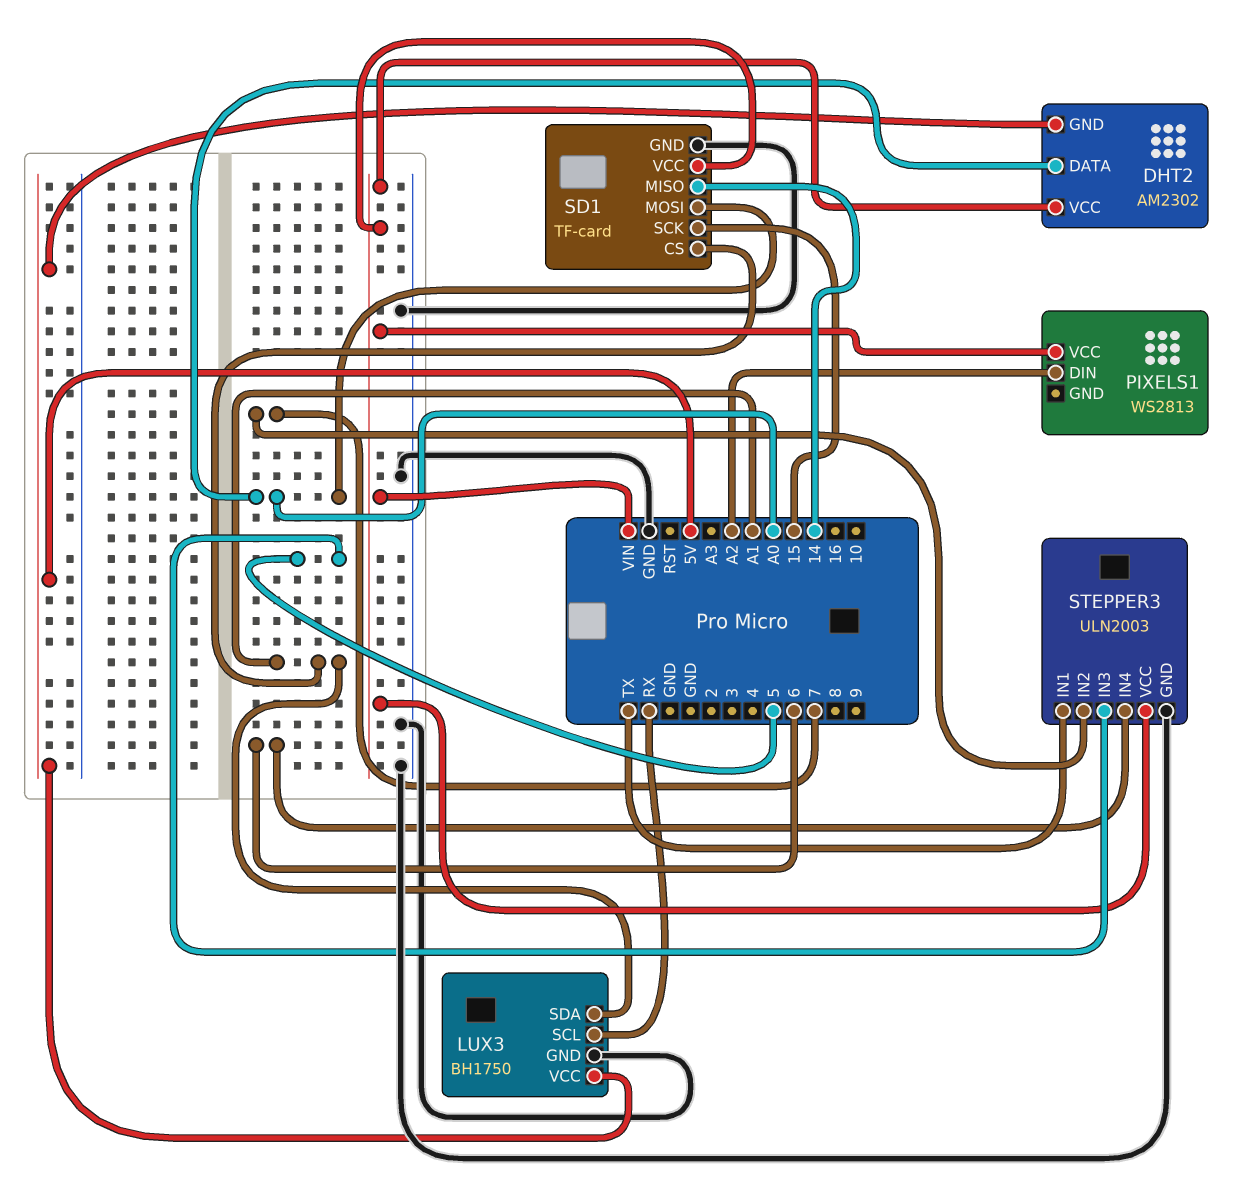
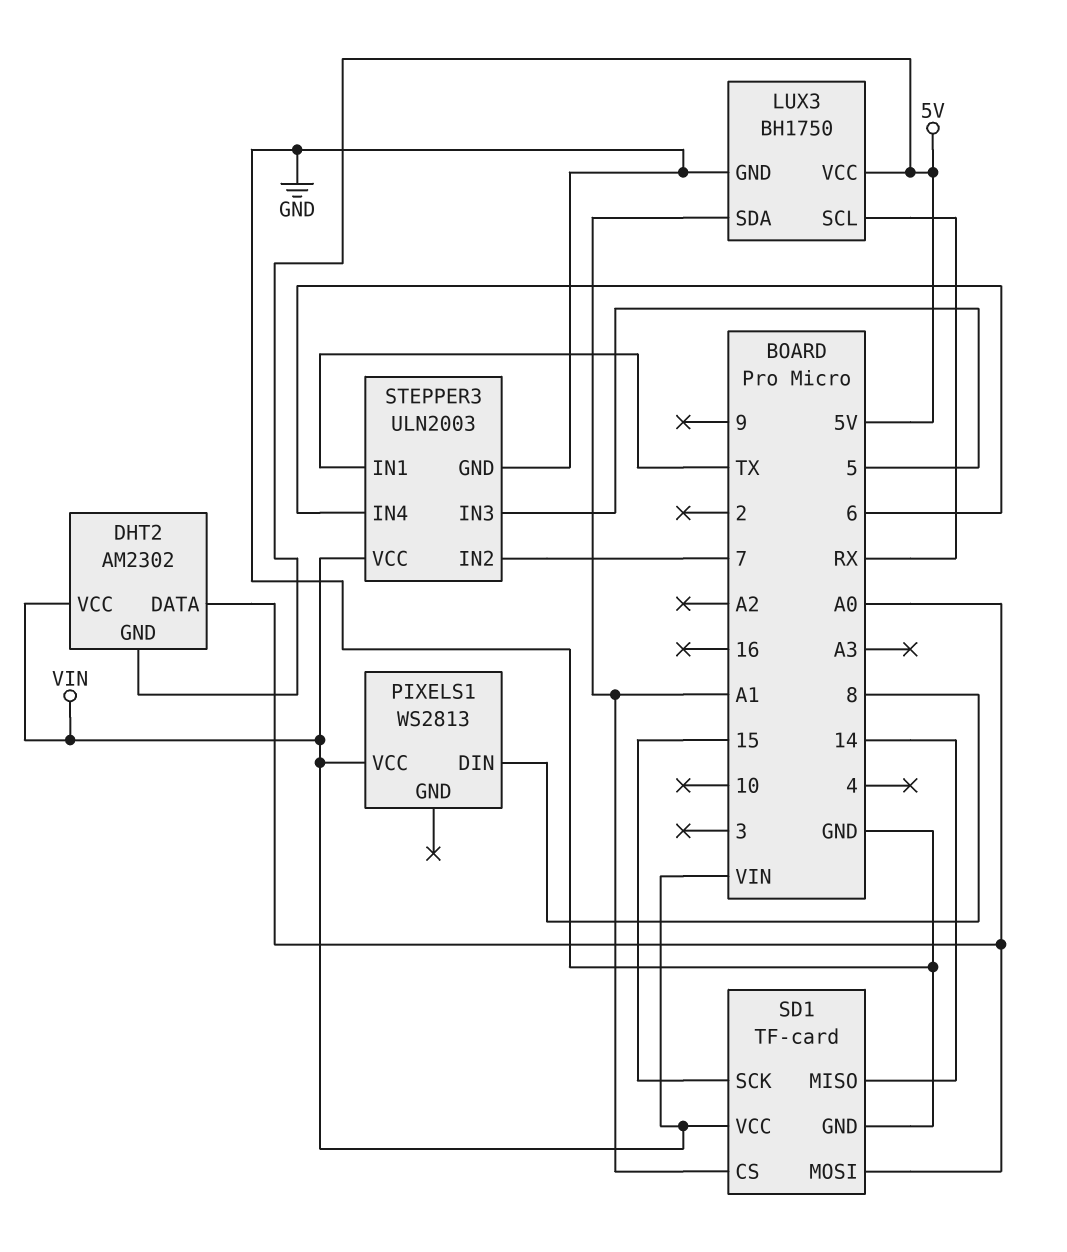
PIXELS1 pin DIN: A2 -> 8

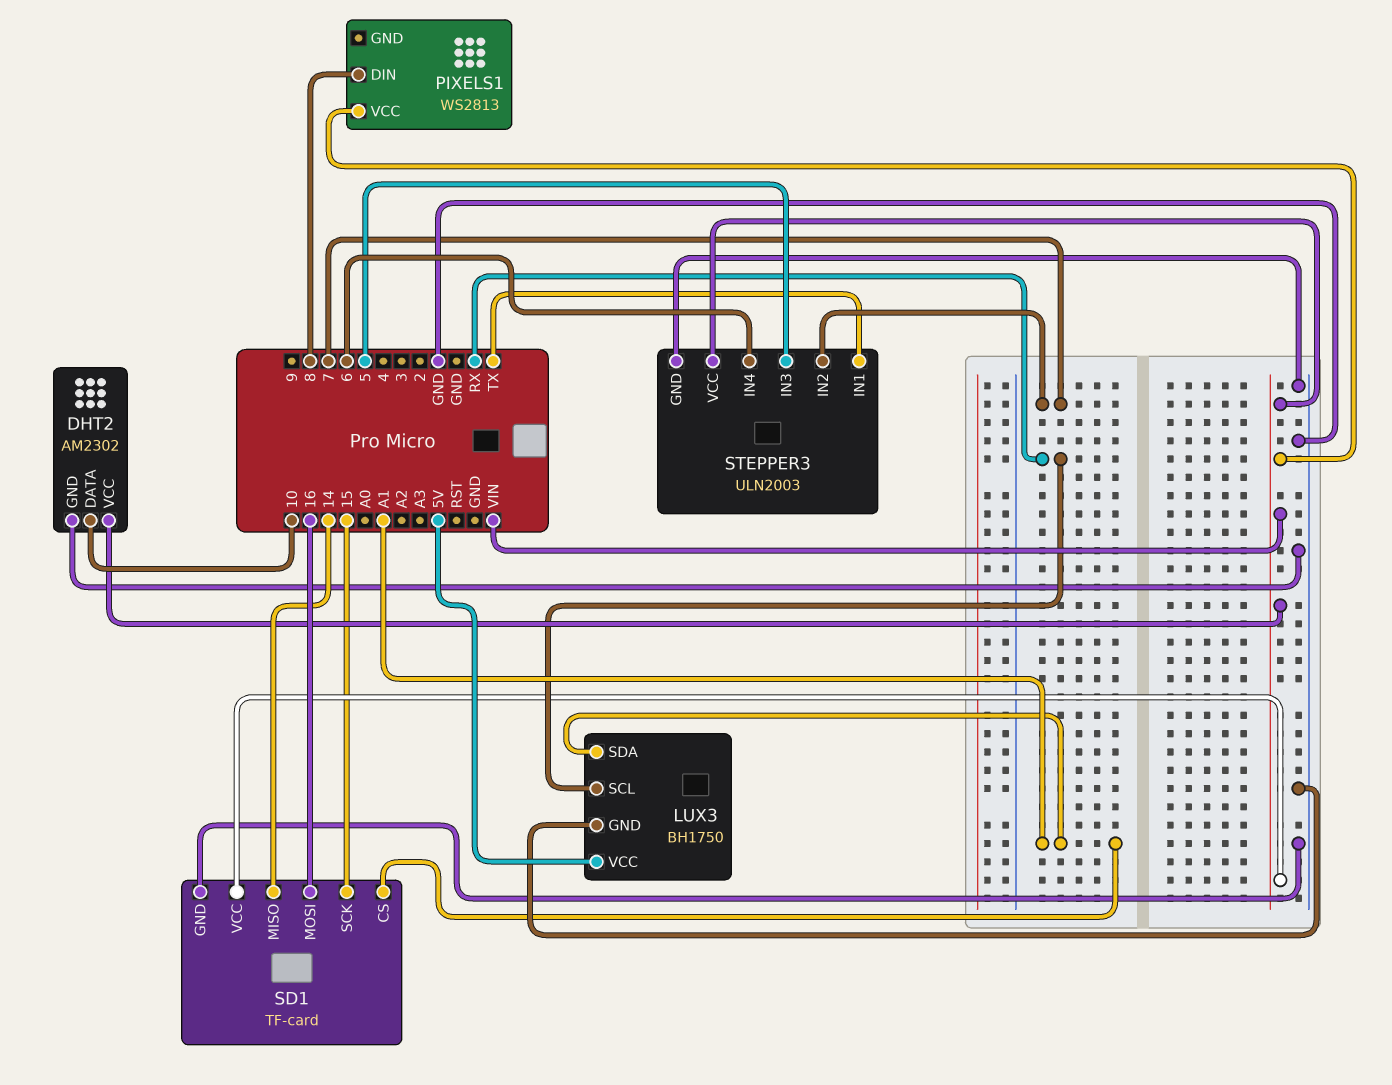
DHT2 pin DATA: A0 -> 10
DHT2 pin GND: 5V -> GND
SD1 pin MOSI: A0 -> 16

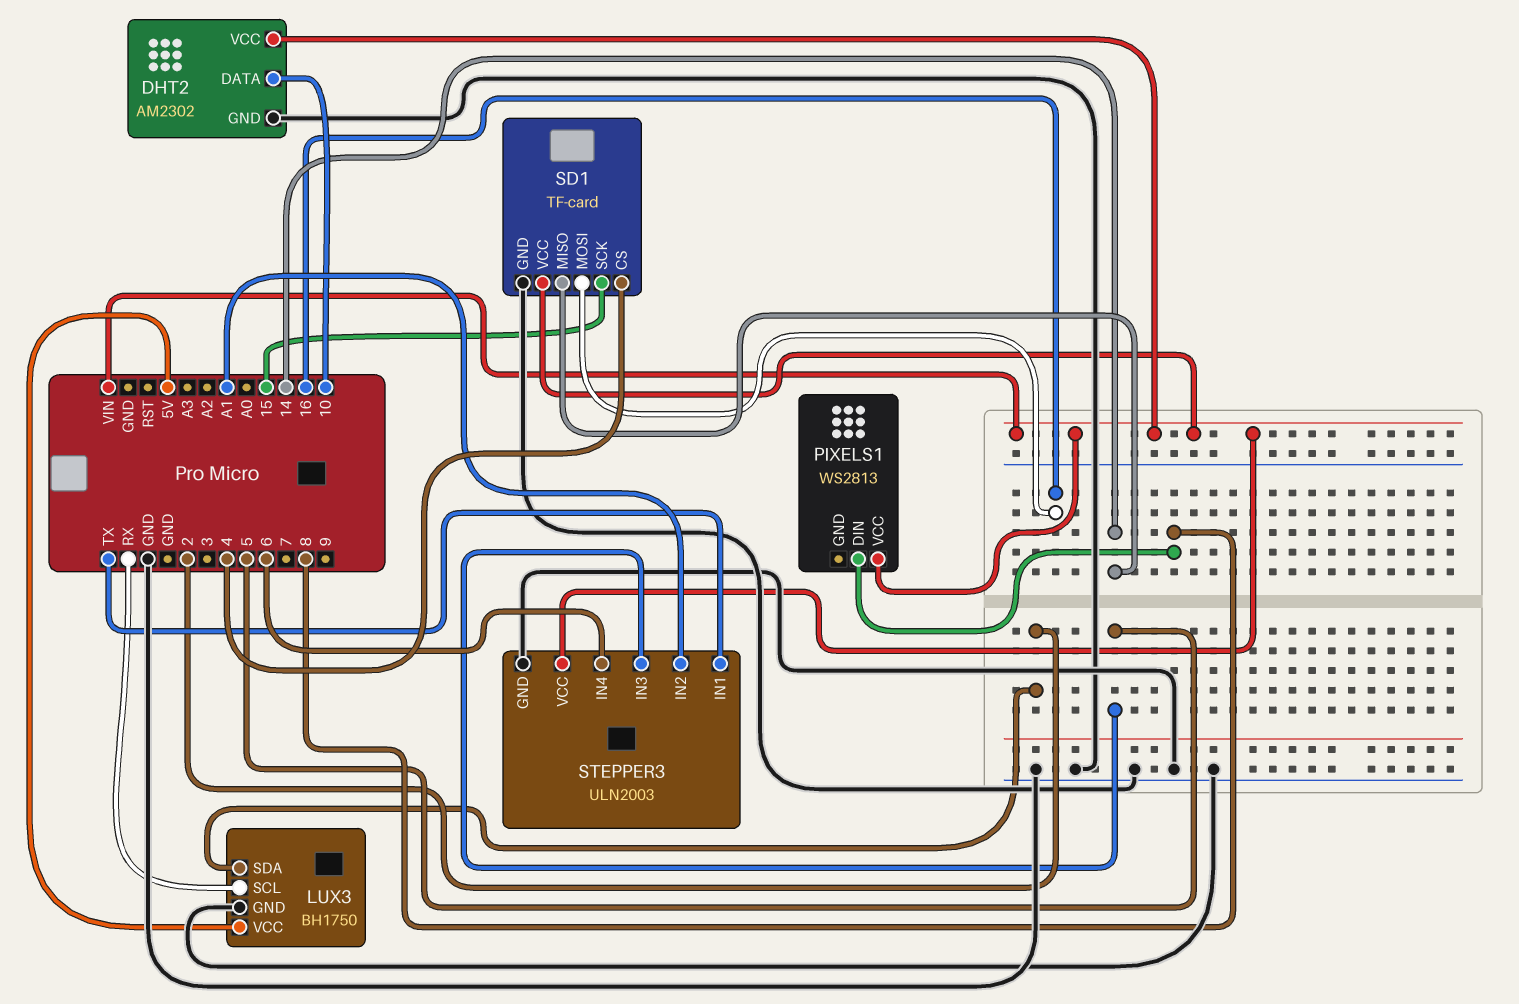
LUX3 pin SDA: A1 -> 2
SD1 pin CS: A1 -> 4
STEPPER3 pin IN2: 7 -> A1

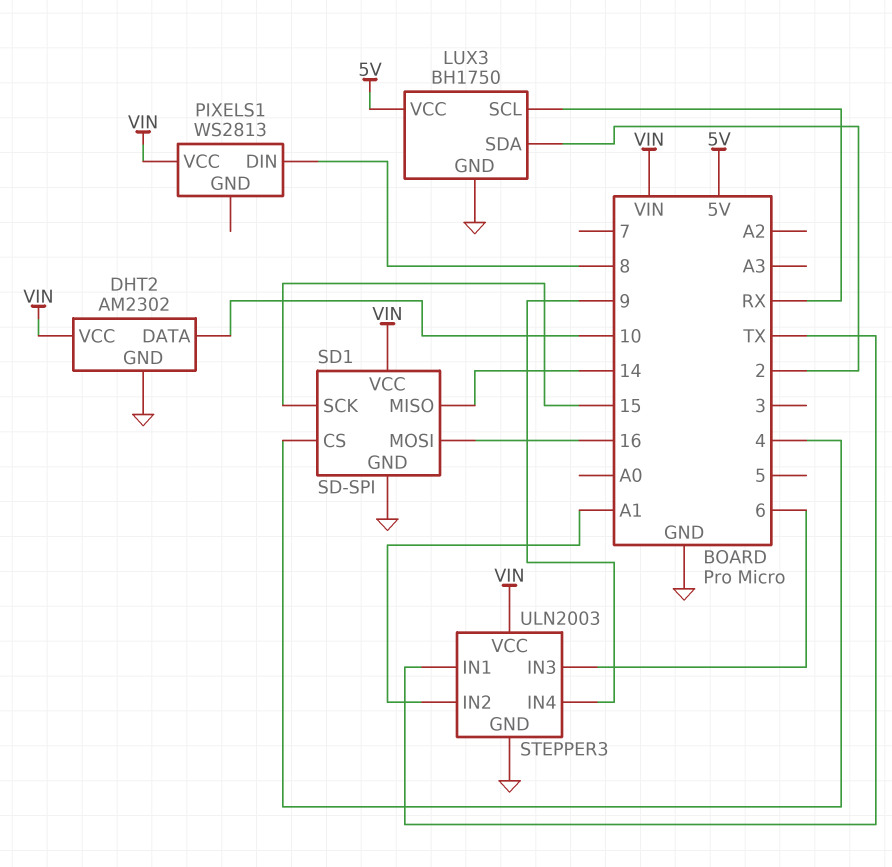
SD1: TF-card -> SD-SPI
STEPPER3 pin IN3: 5 -> 6
STEPPER3 pin IN4: 6 -> 9

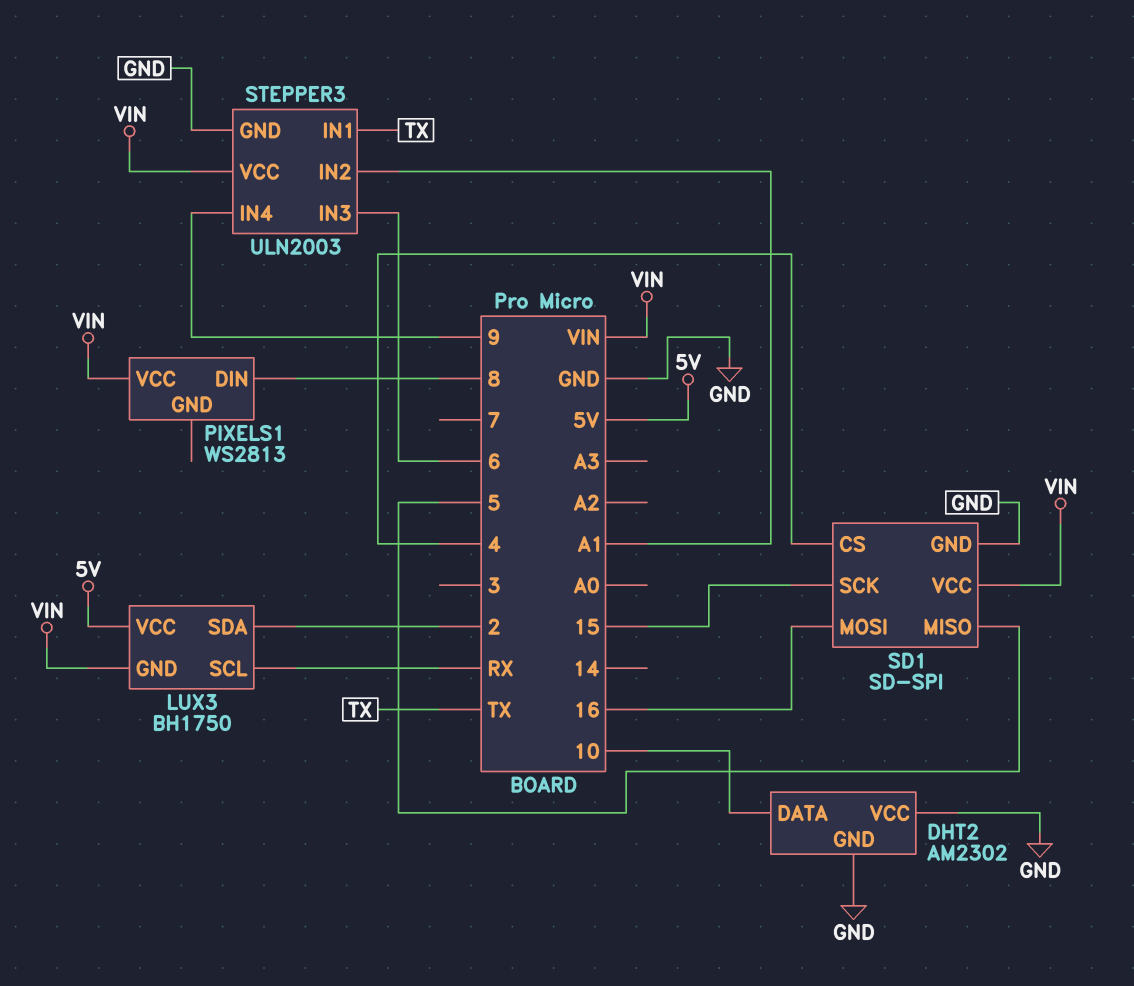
DHT2 pin VCC: VIN -> GND
LUX3 pin GND: GND -> VIN
SD1 pin MISO: 14 -> 5

